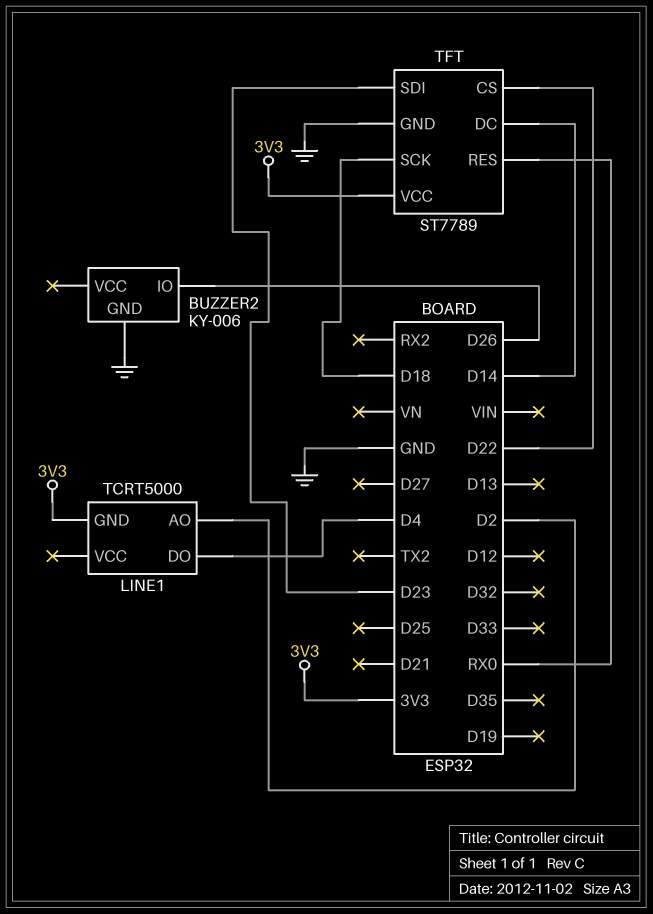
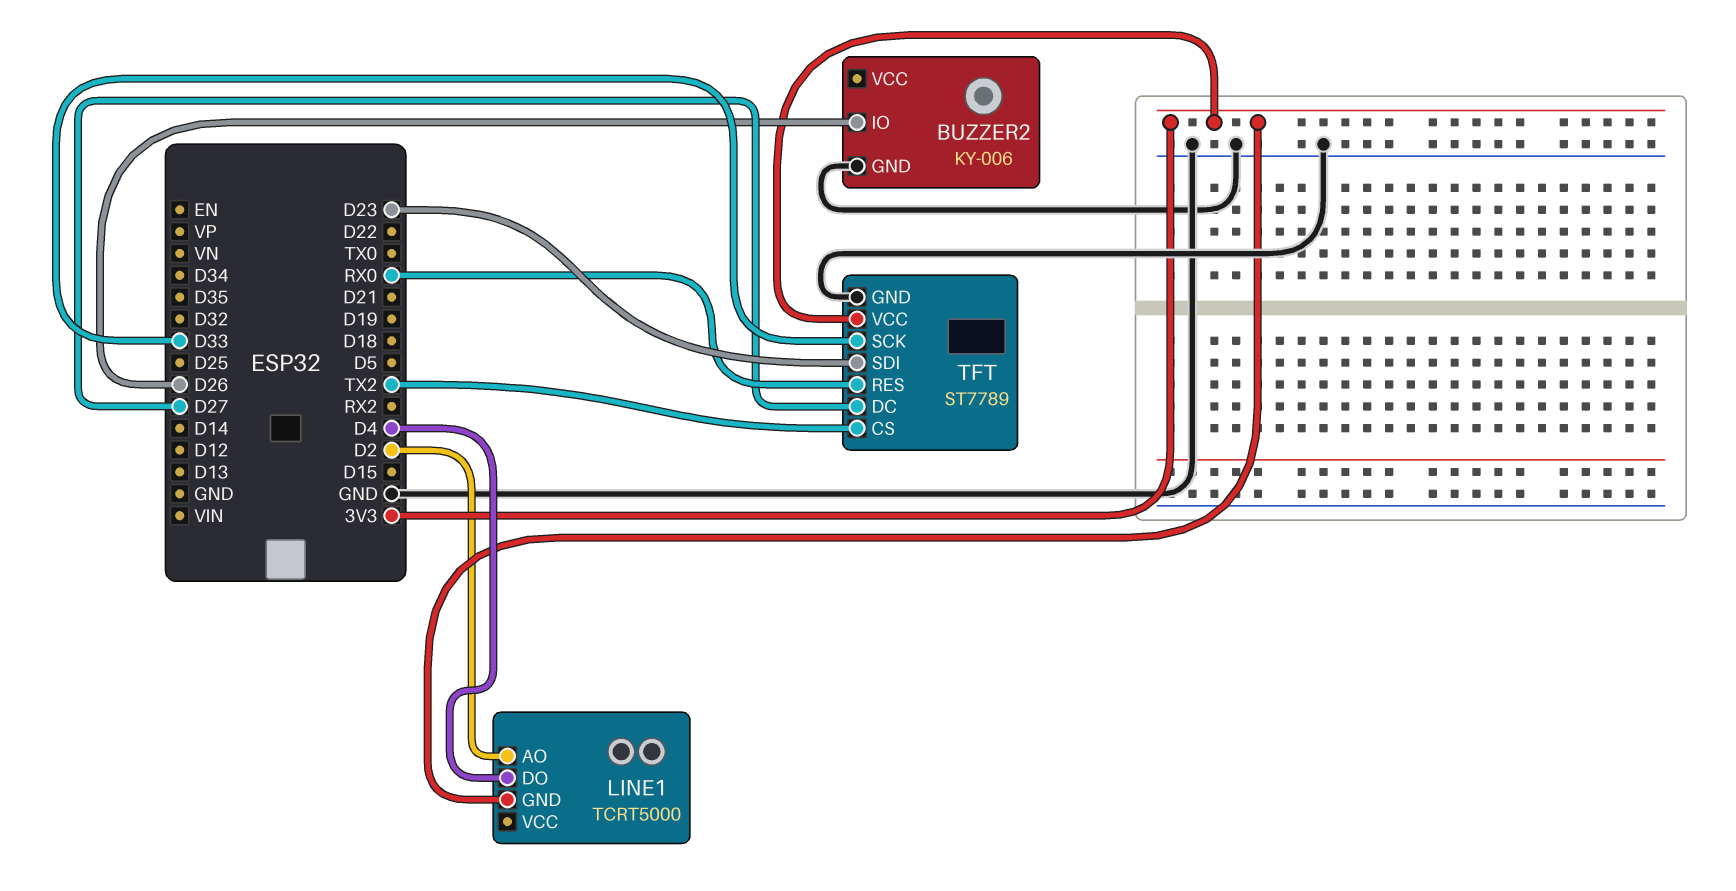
TFT pin CS: D22 -> TX2
TFT pin DC: D14 -> D27
TFT pin SCK: D18 -> D33

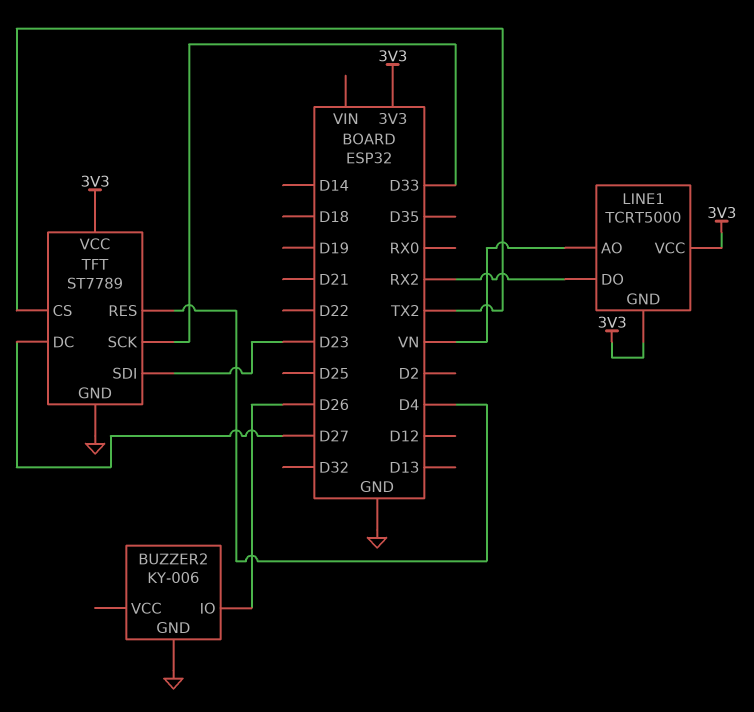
LINE1 pin AO: D2 -> VN
LINE1 pin DO: D4 -> RX2
LINE1 pin VCC: none -> 3V3
TFT pin RES: RX0 -> D4

